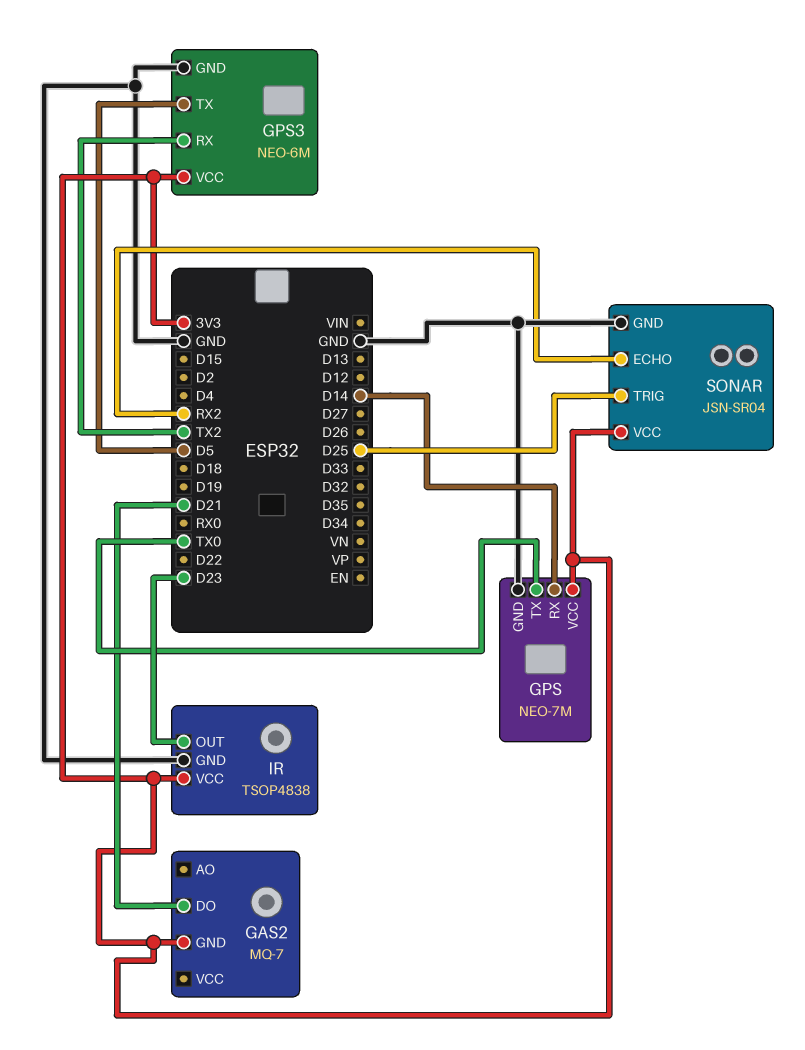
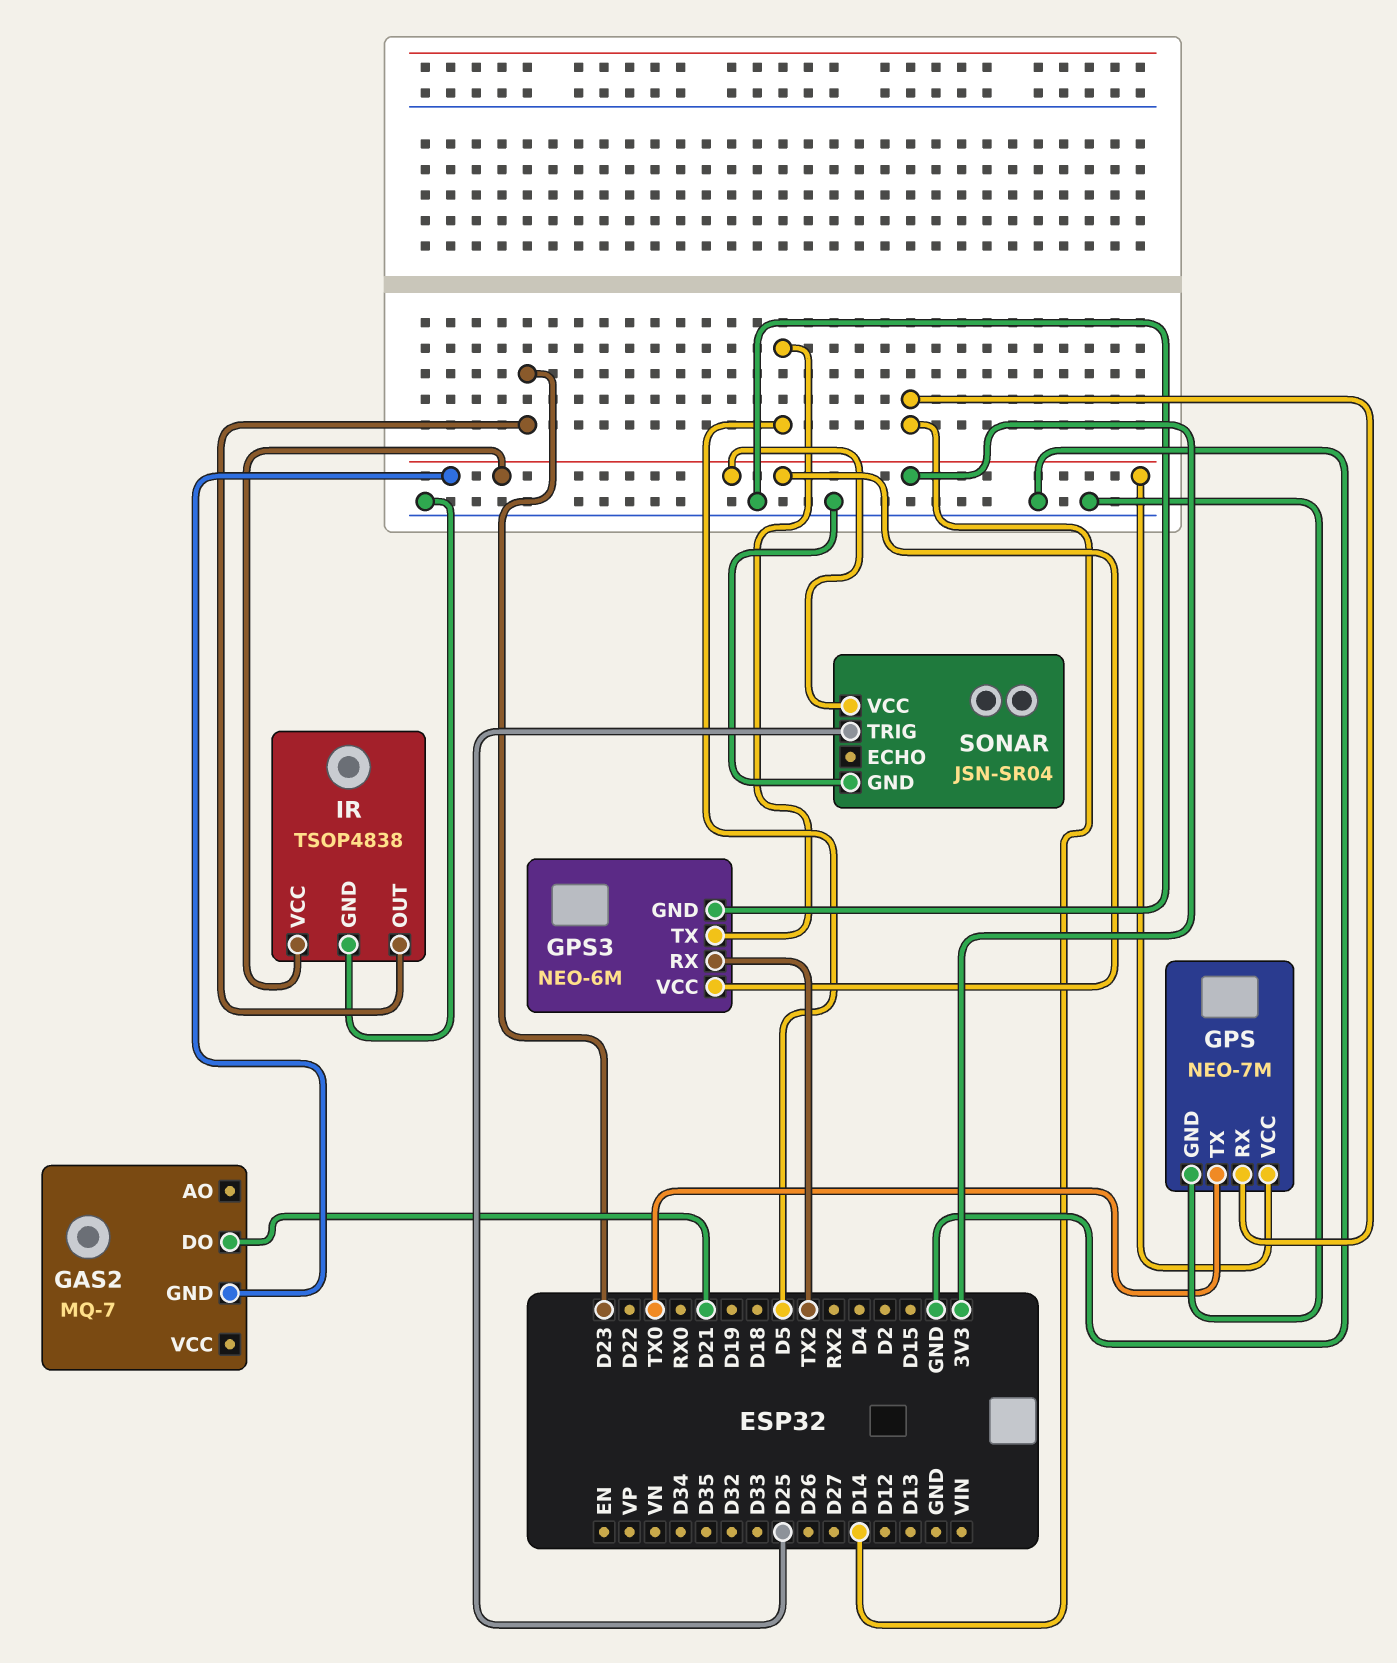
SONAR pin ECHO: RX2 -> none

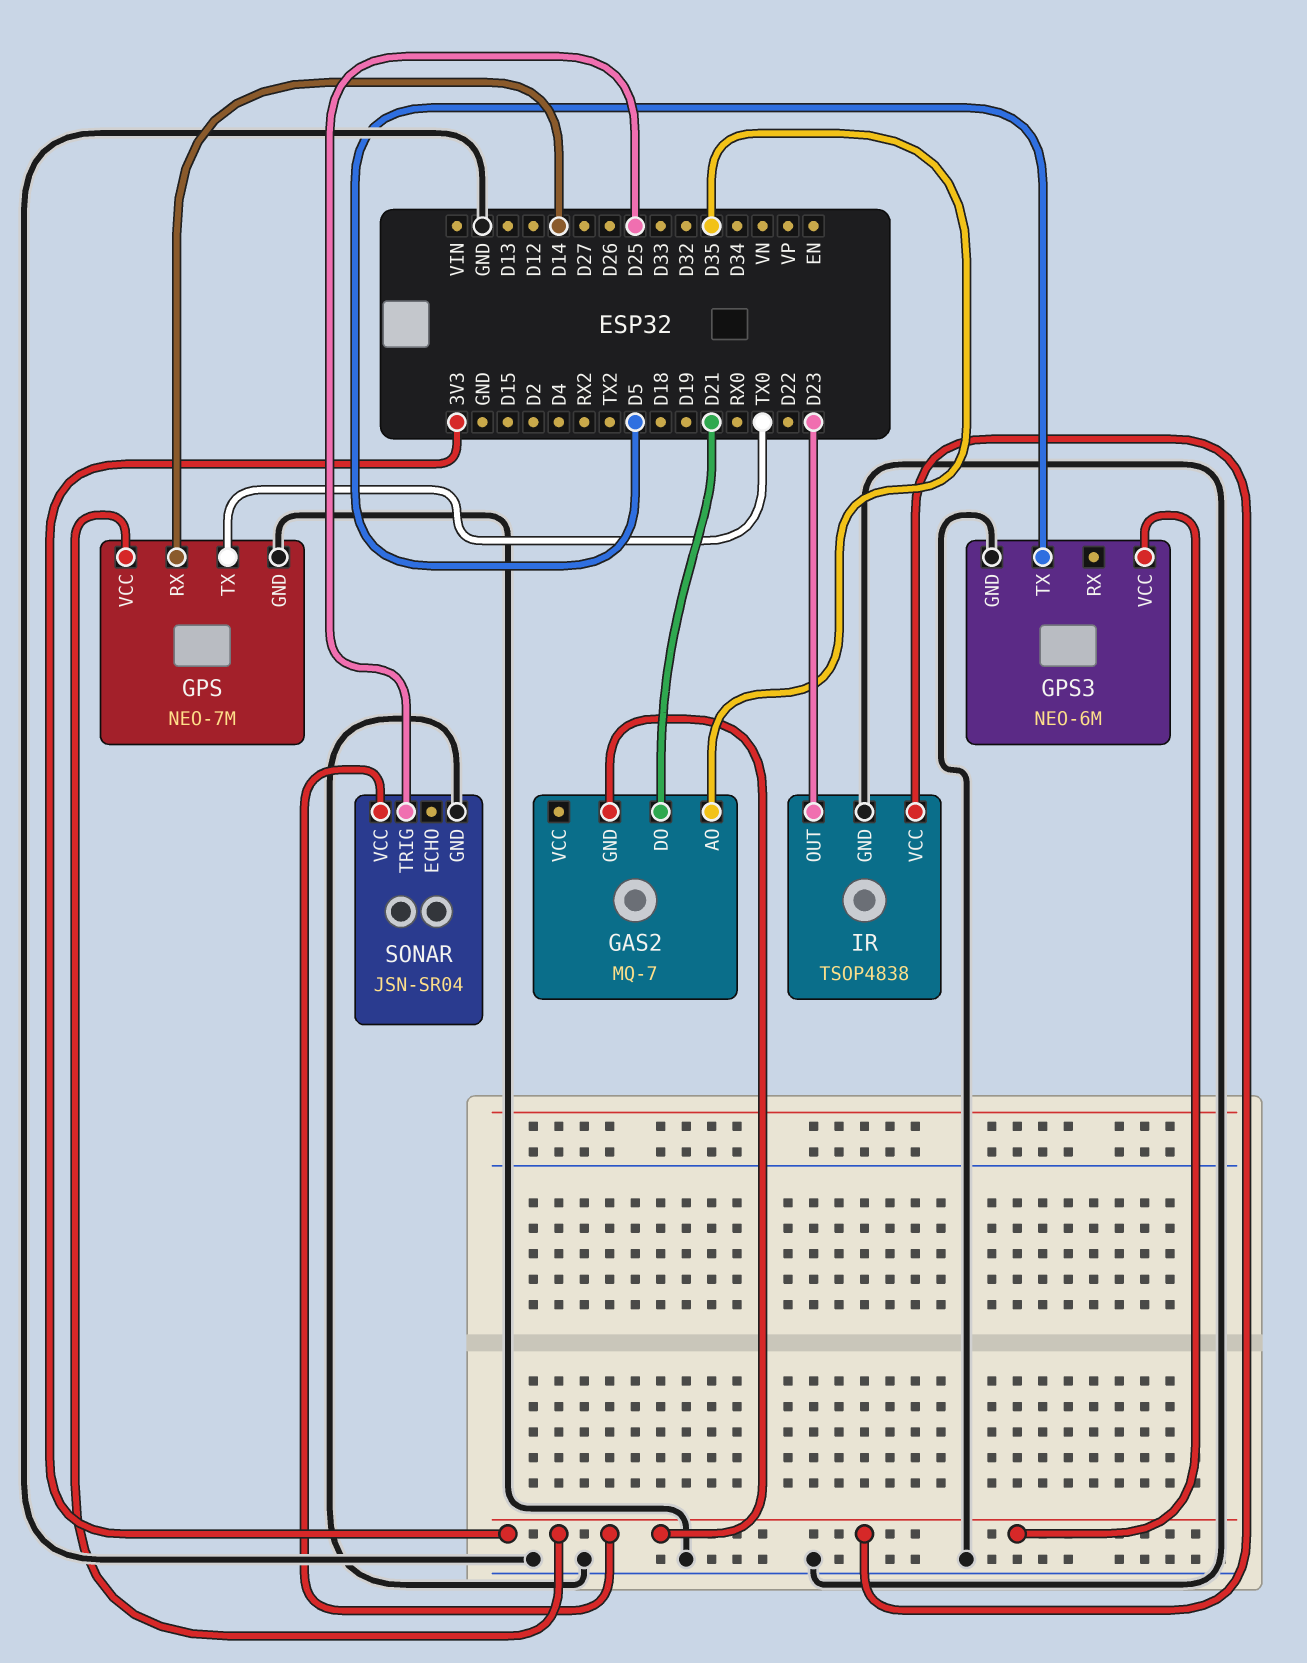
GAS2 pin AO: none -> D35
GPS3 pin RX: TX2 -> none

